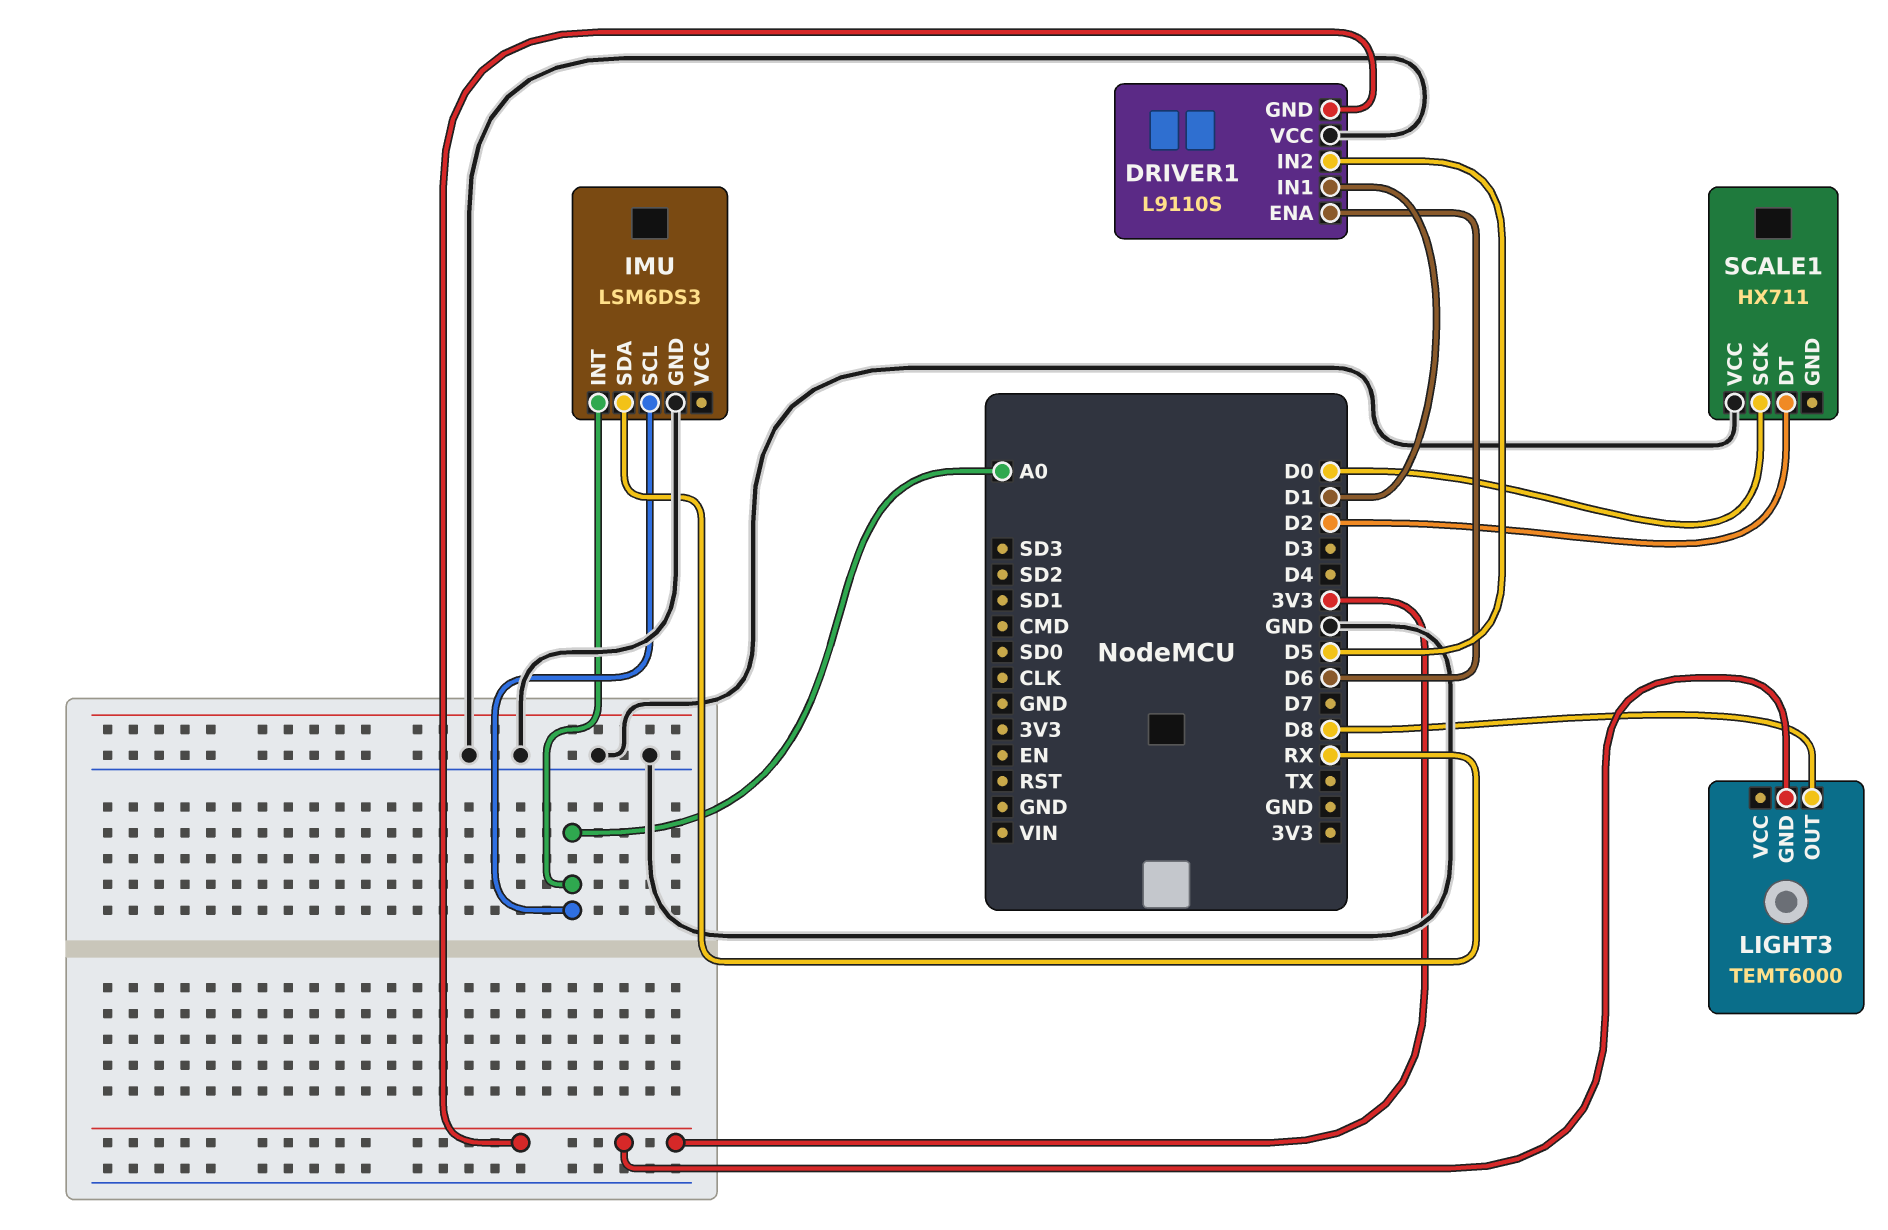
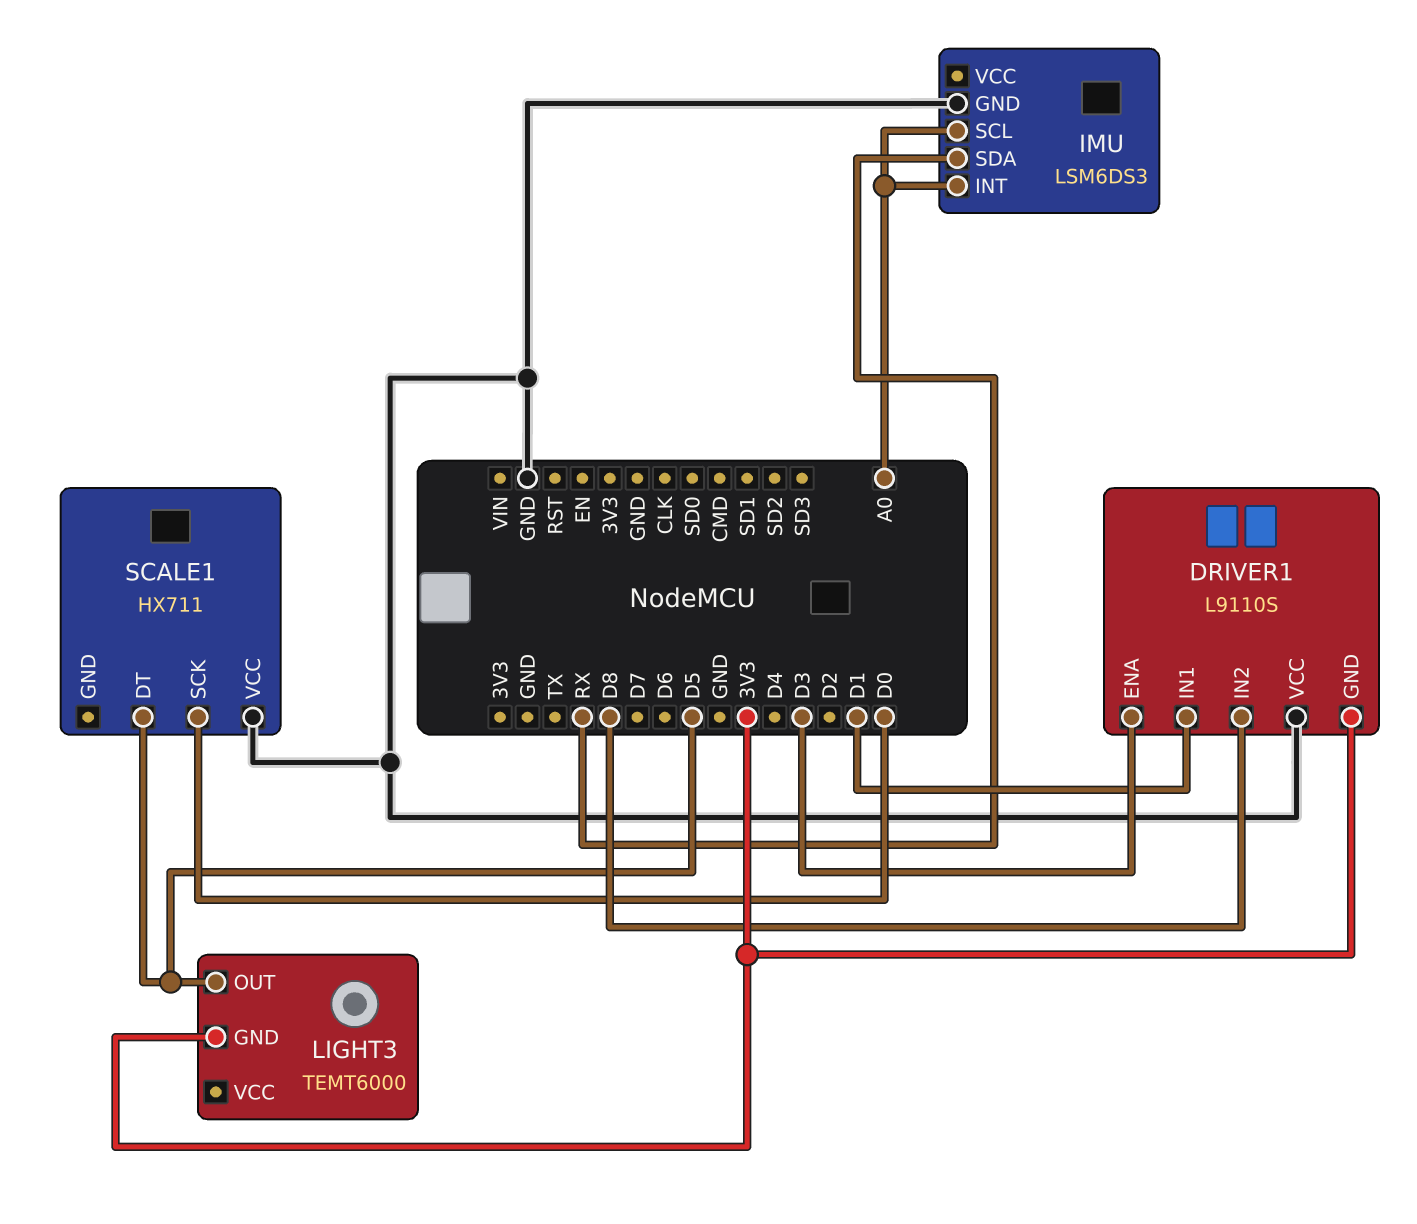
DRIVER1 pin ENA: D6 -> D3
DRIVER1 pin IN2: D5 -> D8
LIGHT3 pin OUT: D8 -> D5
SCALE1 pin DT: D2 -> D5

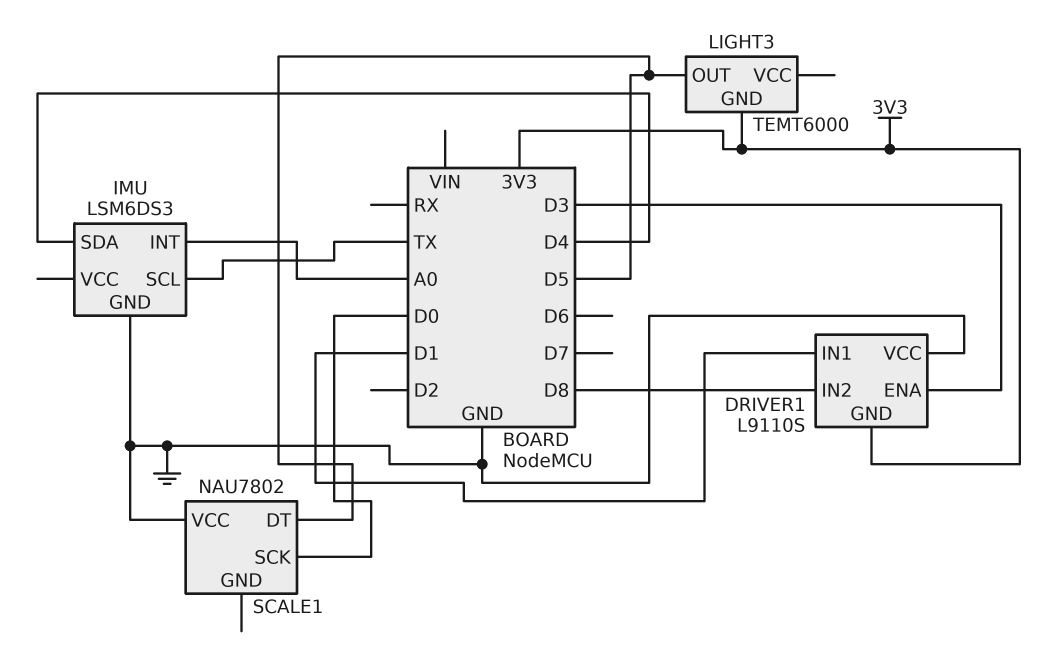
IMU pin SCL: A0 -> TX
IMU pin SDA: RX -> D4
SCALE1: HX711 -> NAU7802

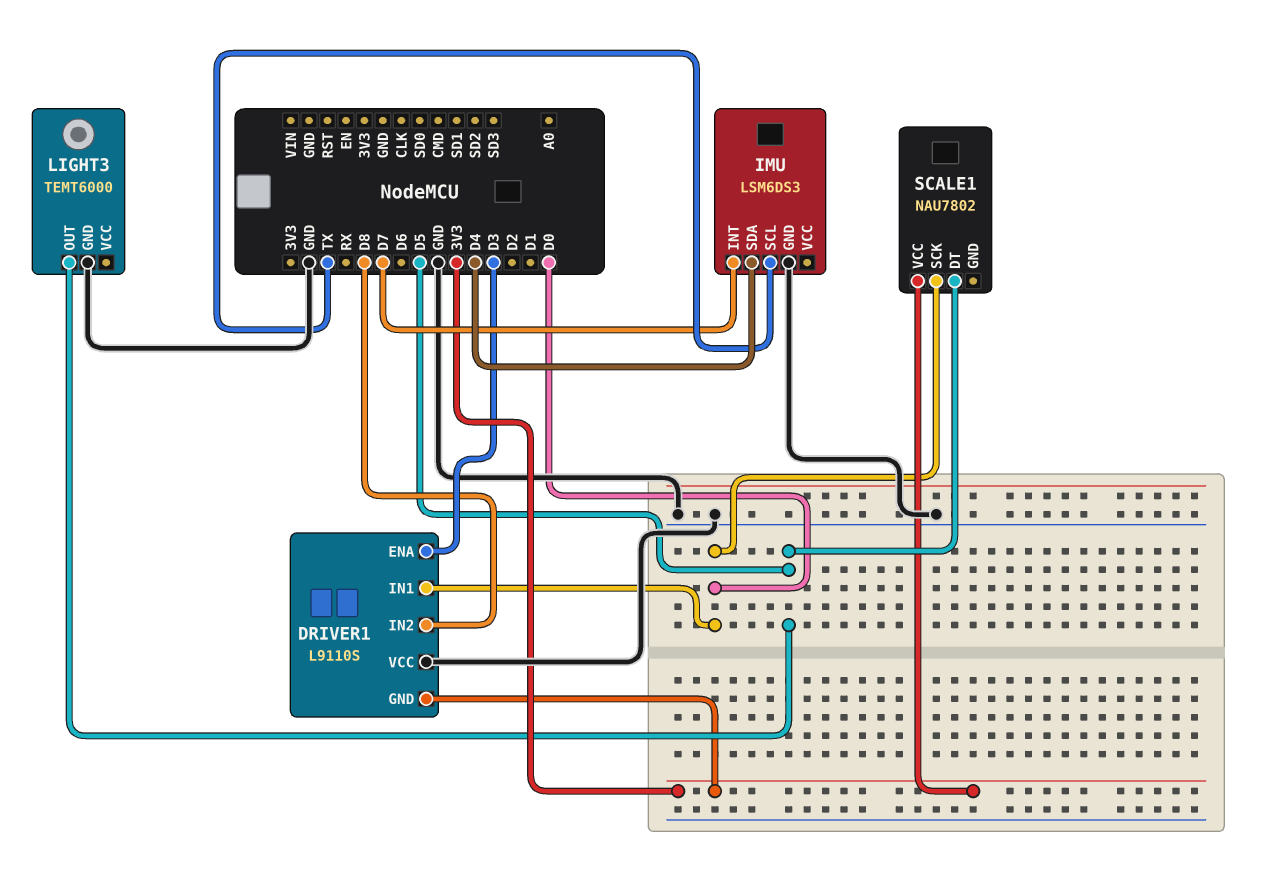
DRIVER1 pin IN1: D1 -> D0
IMU pin INT: A0 -> D7
LIGHT3 pin GND: 3V3 -> GND
SCALE1 pin VCC: GND -> 3V3

